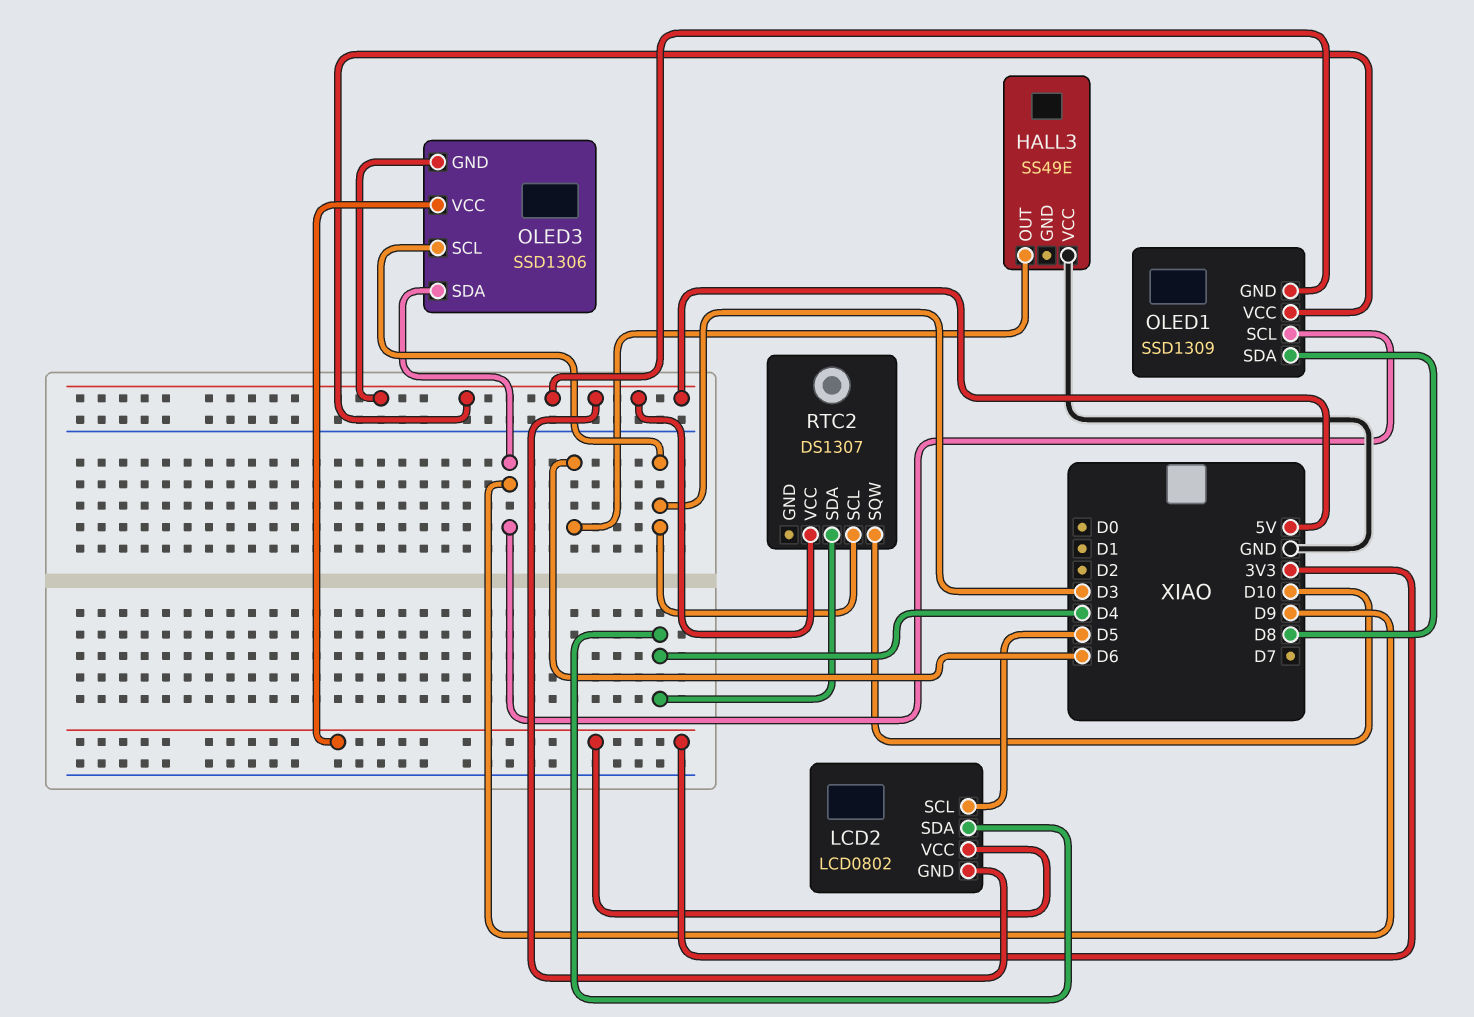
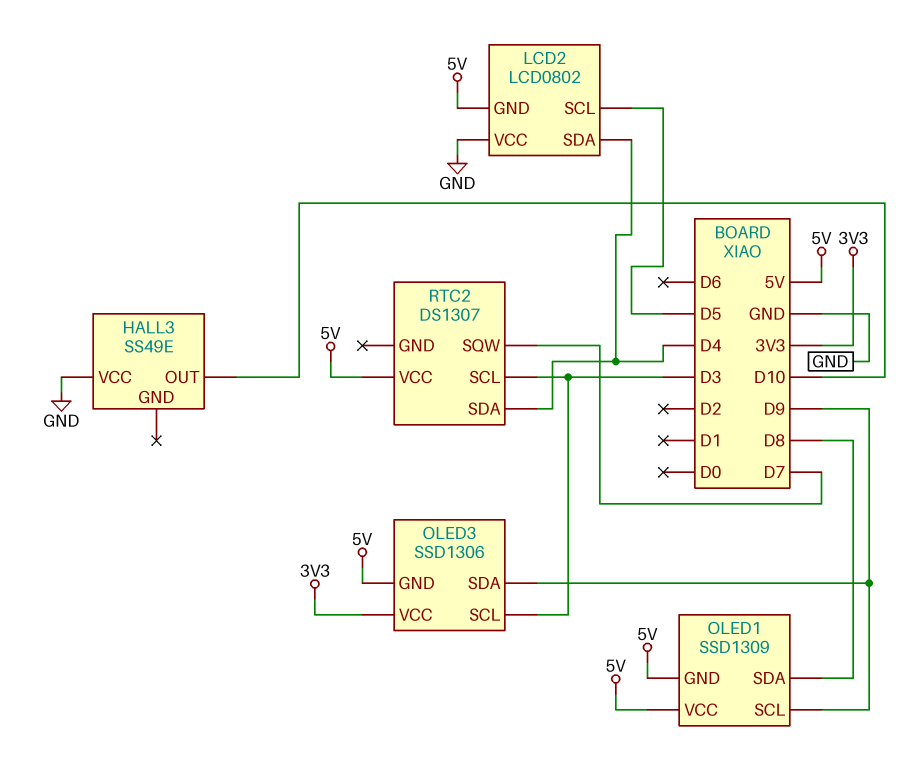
HALL3 pin OUT: D6 -> D10
LCD2 pin VCC: 3V3 -> GND
RTC2 pin SQW: D10 -> D7

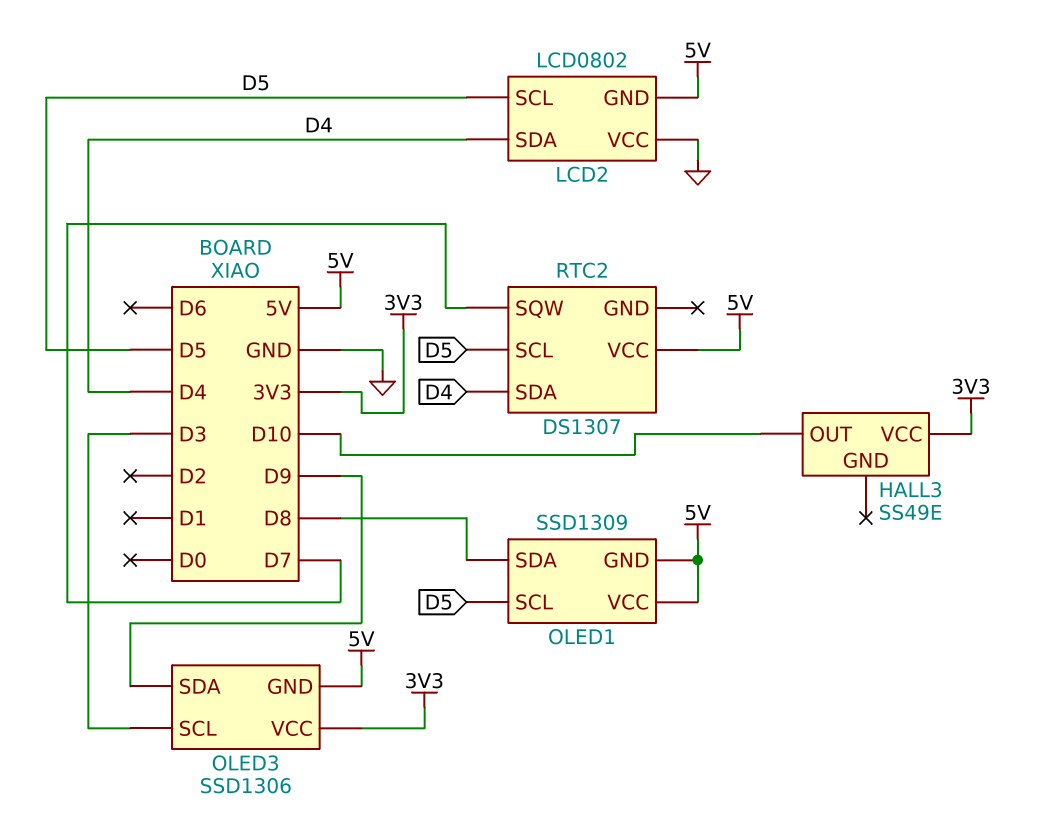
HALL3 pin VCC: GND -> 3V3
OLED1 pin SCL: D9 -> D5
RTC2 pin SCL: D3 -> D5

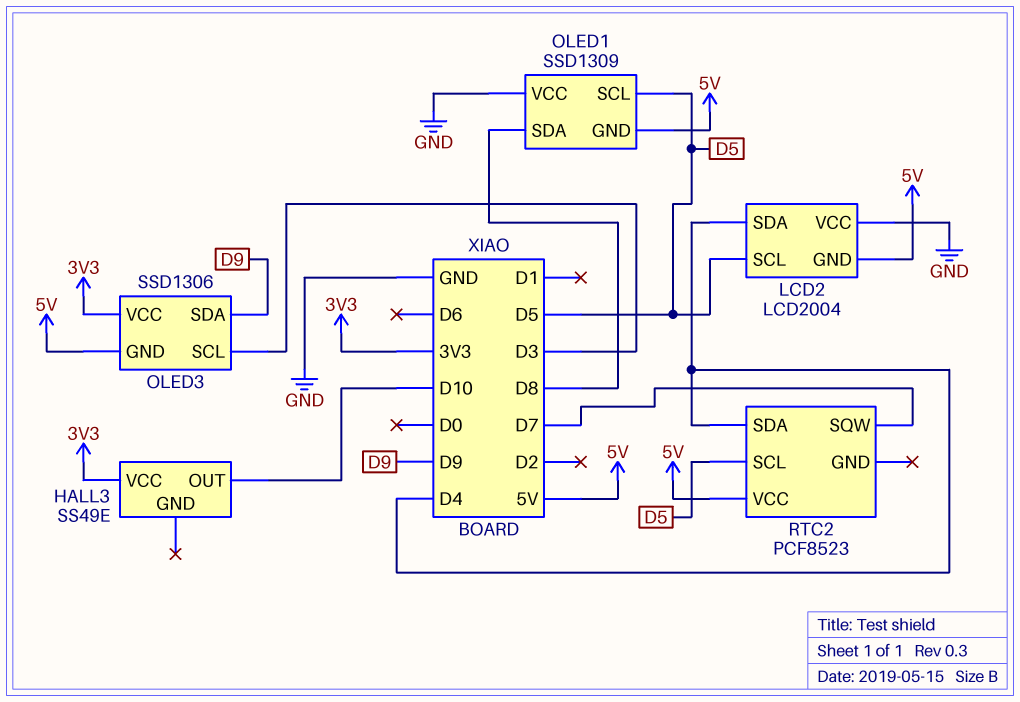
LCD2: LCD0802 -> LCD2004
OLED1 pin VCC: 5V -> GND
RTC2: DS1307 -> PCF8523

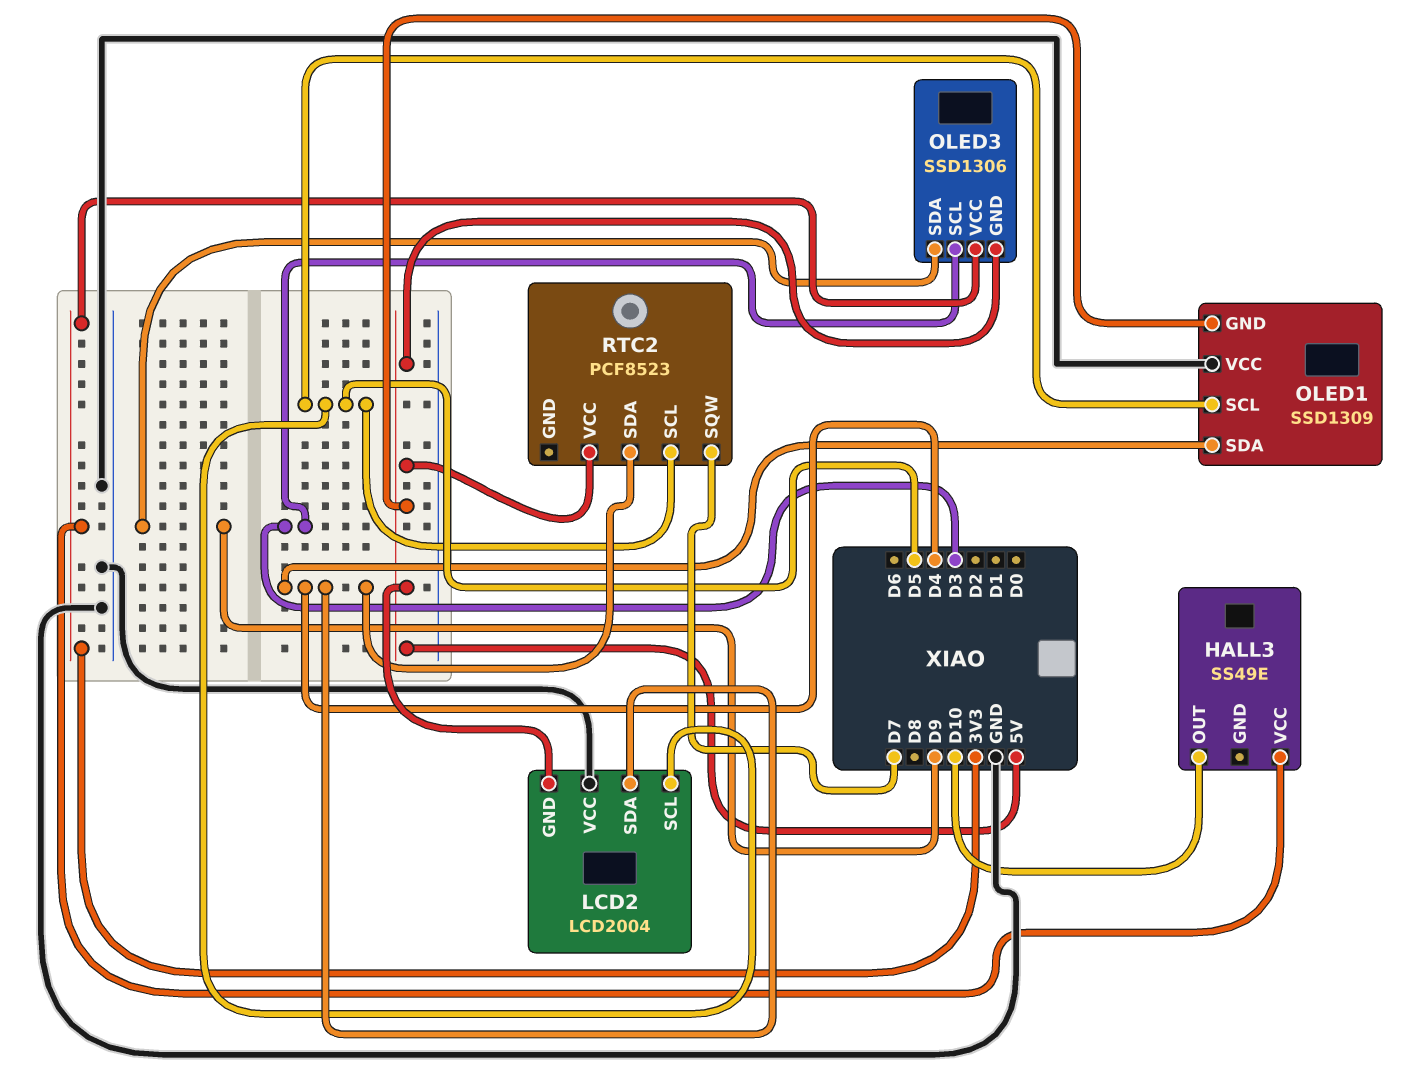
OLED1 pin SDA: D8 -> D4

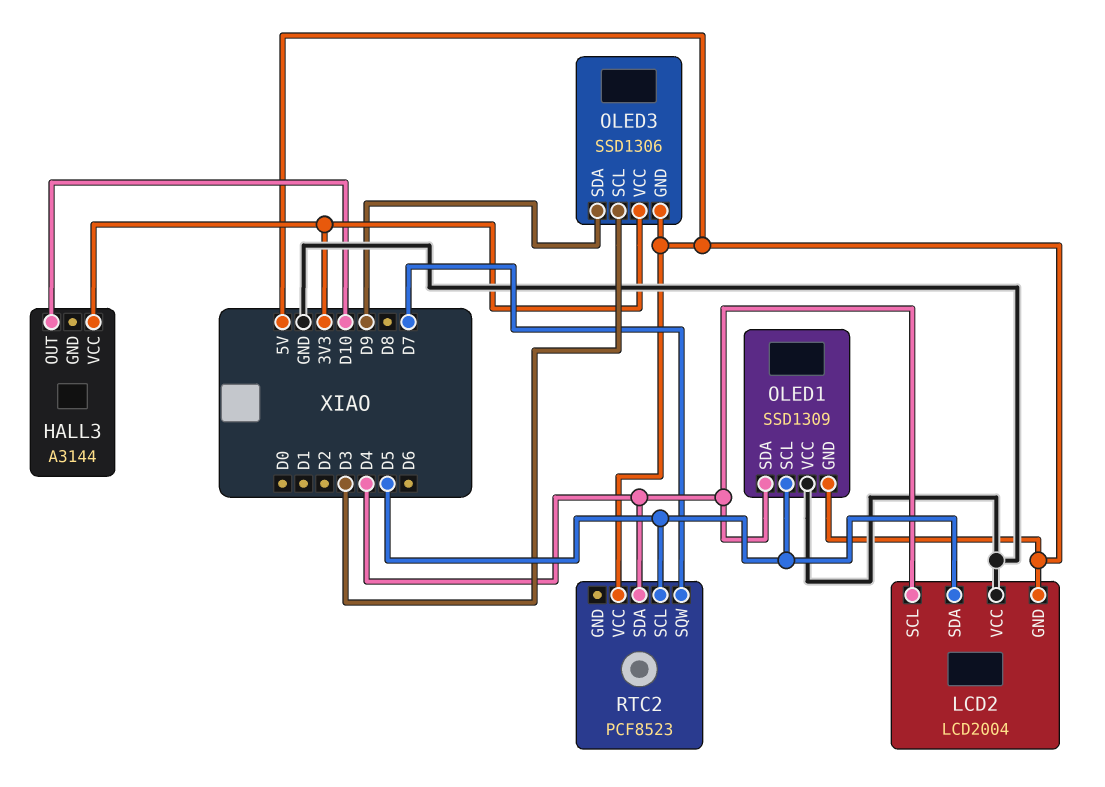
HALL3: SS49E -> A3144
LCD2 pin SCL: D5 -> D4
LCD2 pin SDA: D4 -> D5

